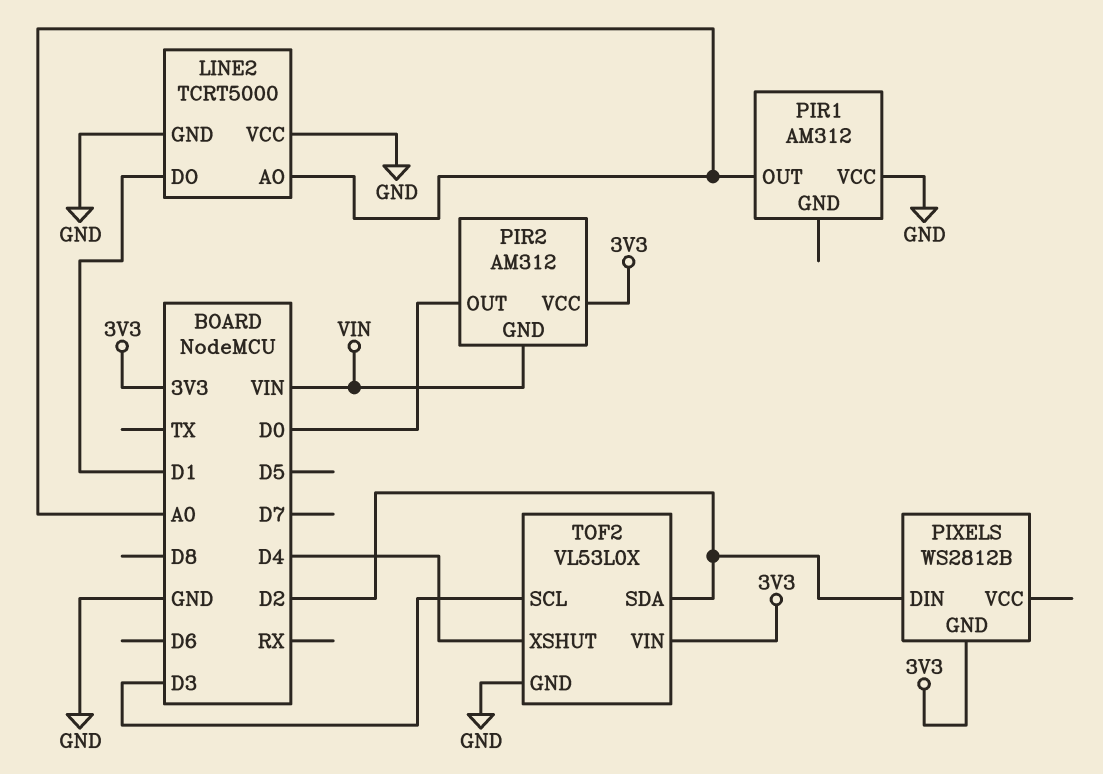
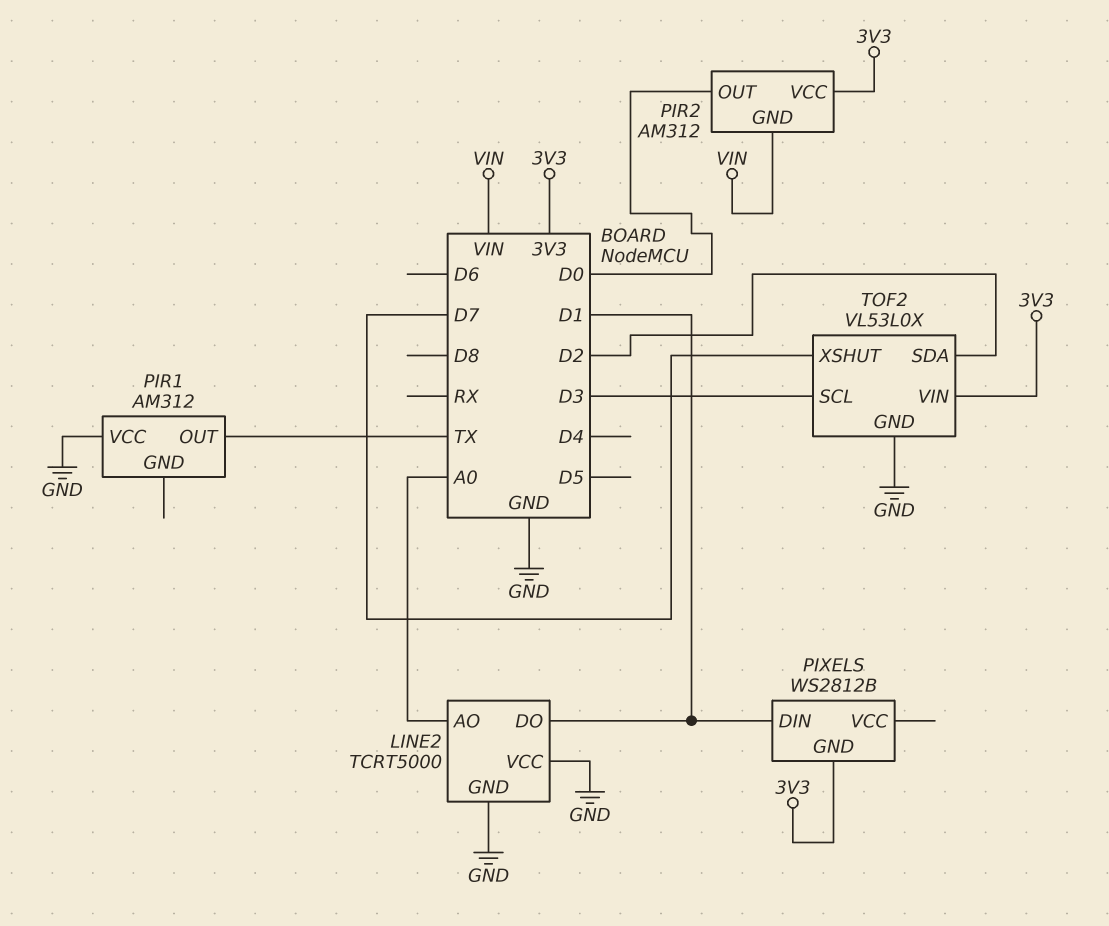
PIR1 pin OUT: A0 -> TX
PIXELS pin DIN: D2 -> D1
TOF2 pin XSHUT: D4 -> D7

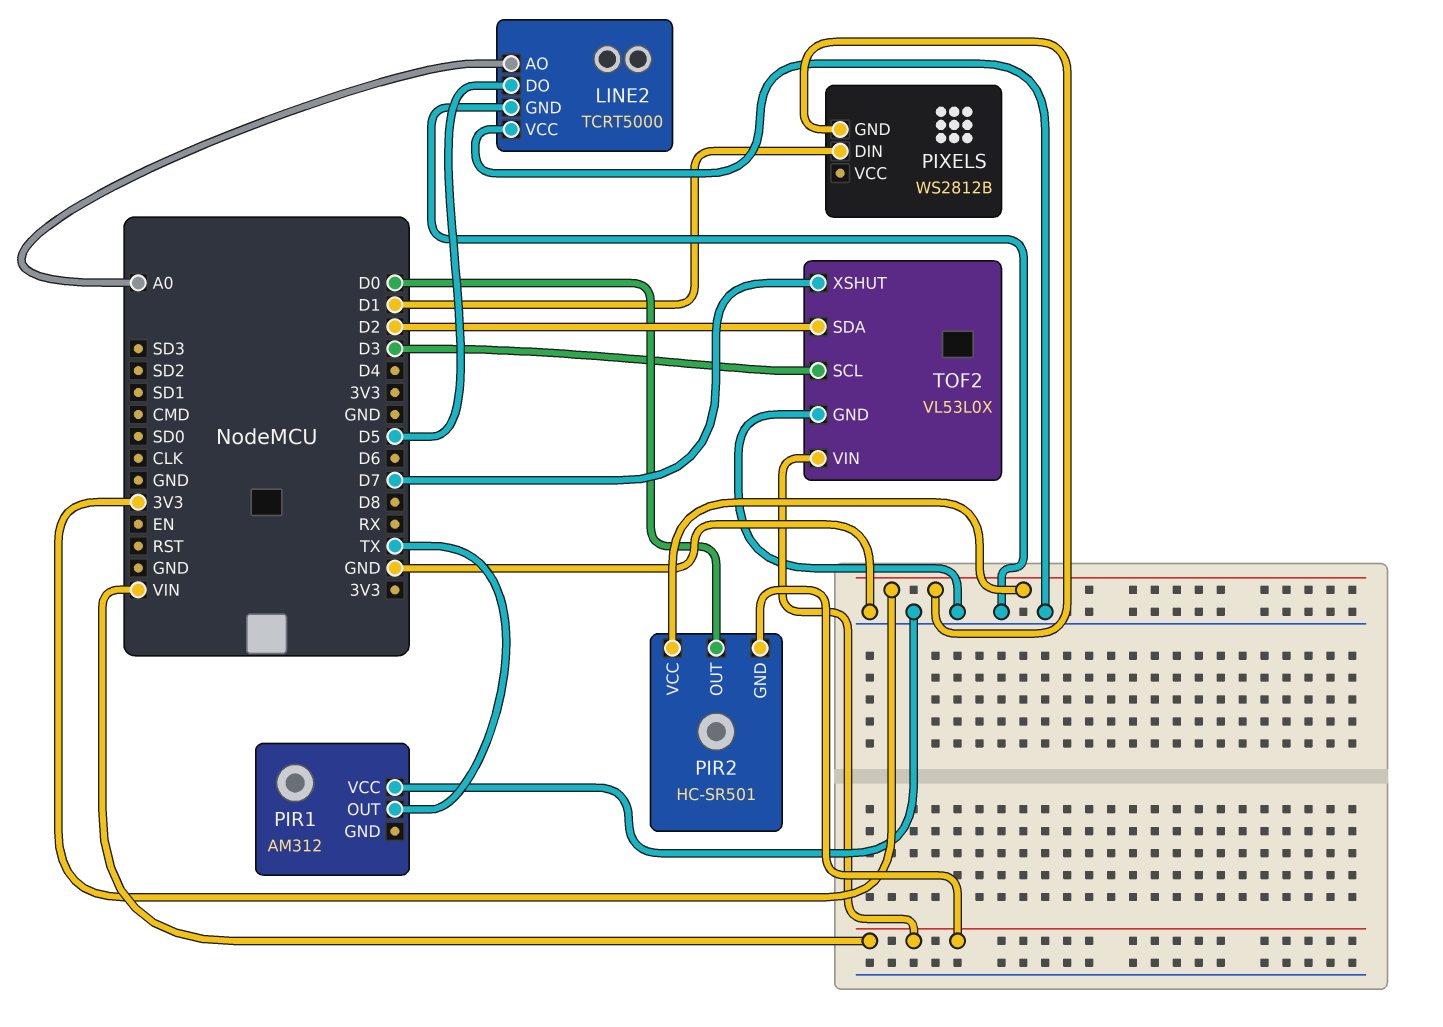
LINE2 pin DO: D1 -> D5
PIR2: AM312 -> HC-SR501
TOF2 pin VIN: 3V3 -> VIN

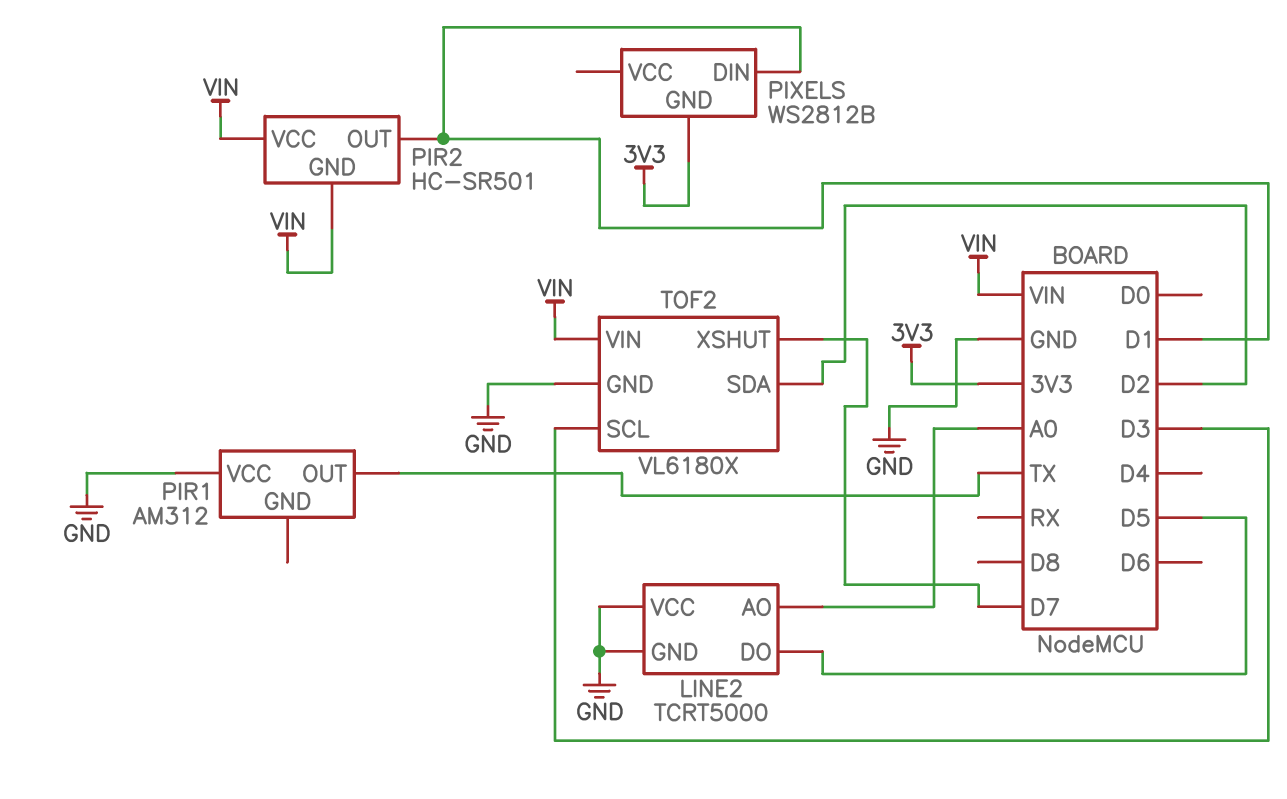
PIR2 pin OUT: D0 -> D1
PIR2 pin VCC: 3V3 -> VIN
TOF2: VL53L0X -> VL6180X

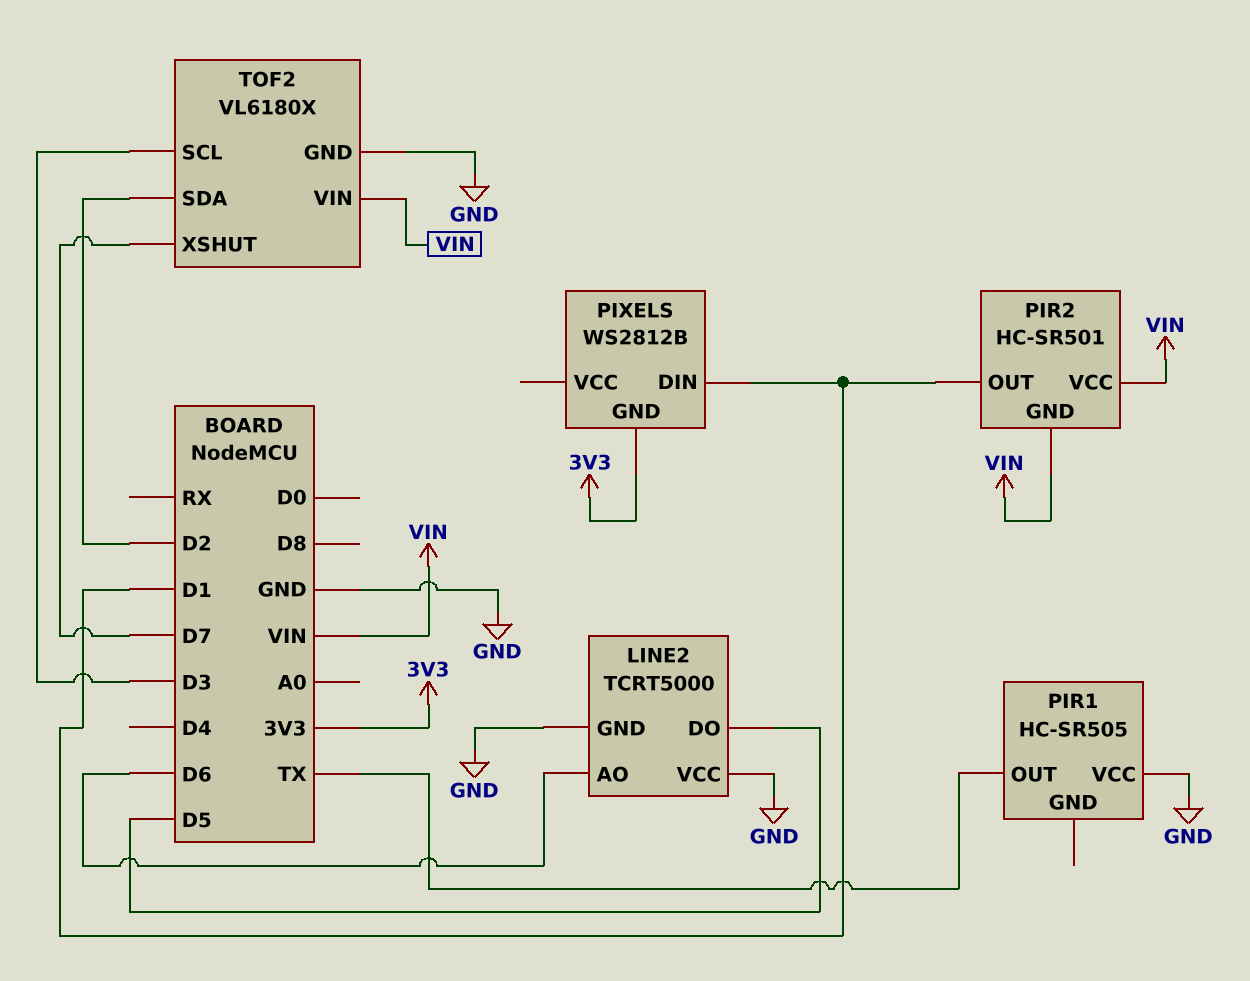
LINE2 pin AO: A0 -> D6
PIR1: AM312 -> HC-SR505

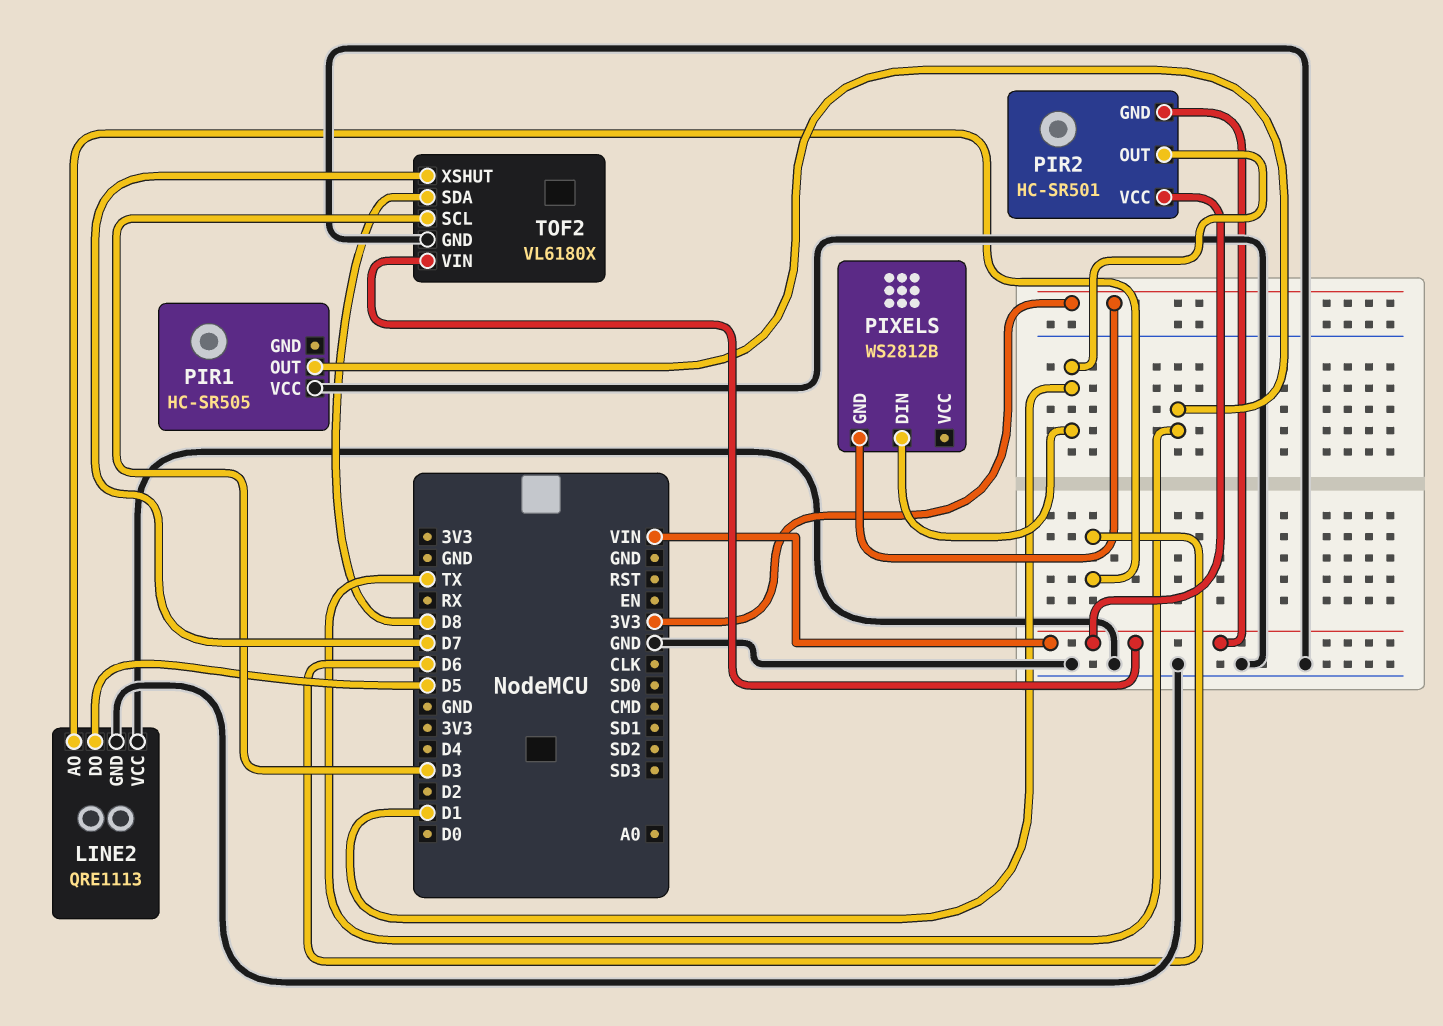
LINE2: TCRT5000 -> QRE1113
TOF2 pin SDA: D2 -> D8

